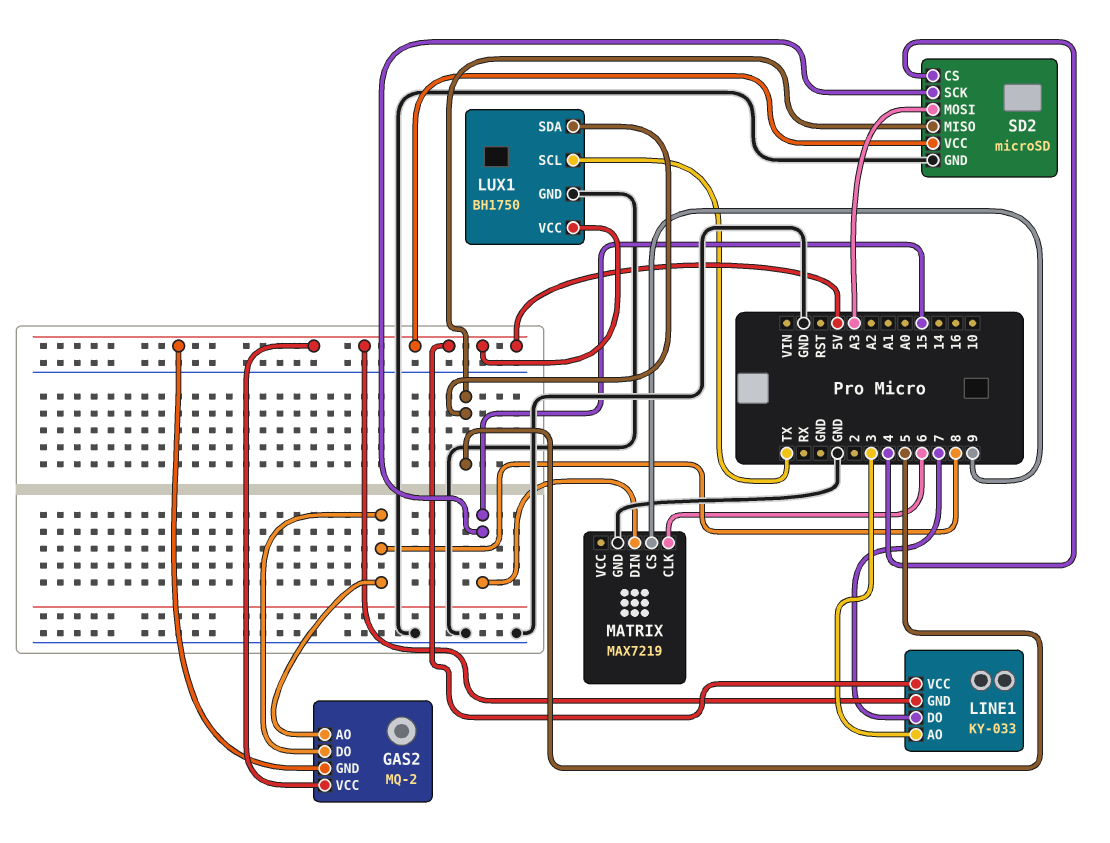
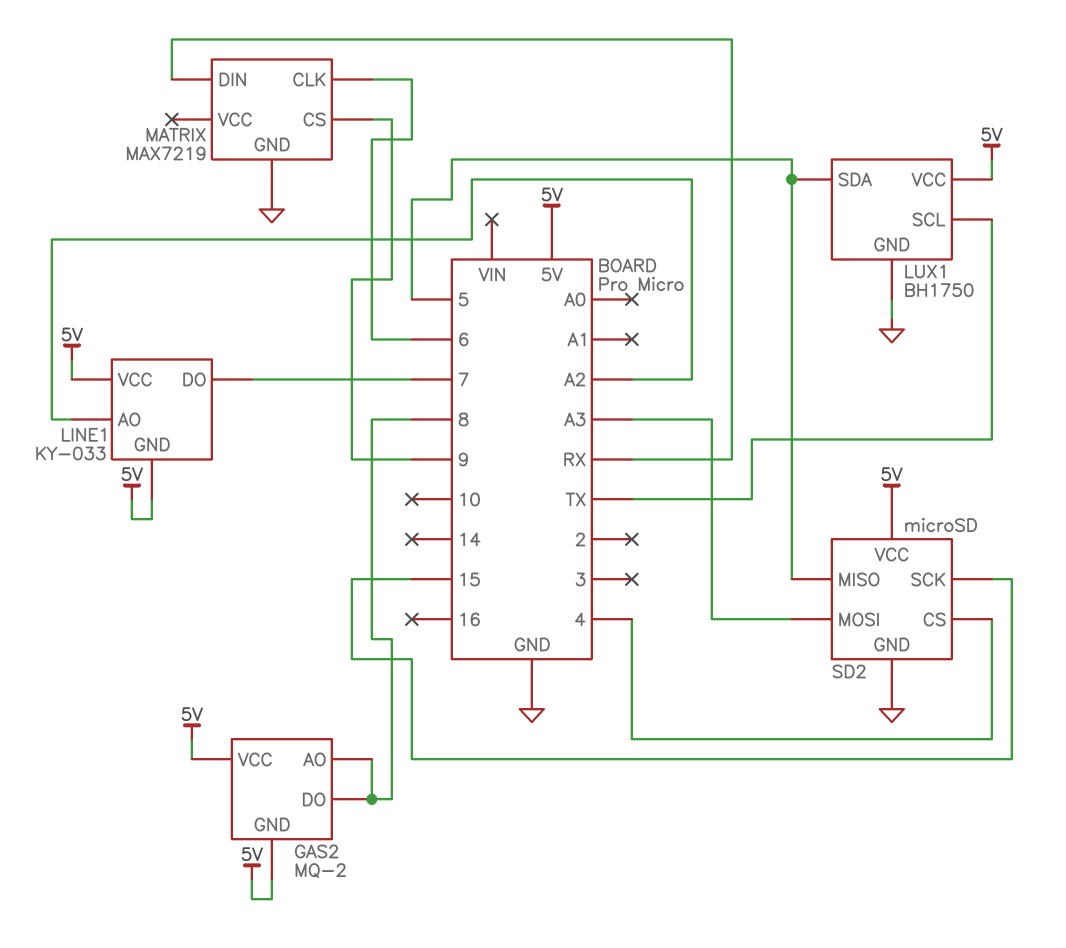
LINE1 pin AO: 3 -> A2
MATRIX pin DIN: 15 -> RX

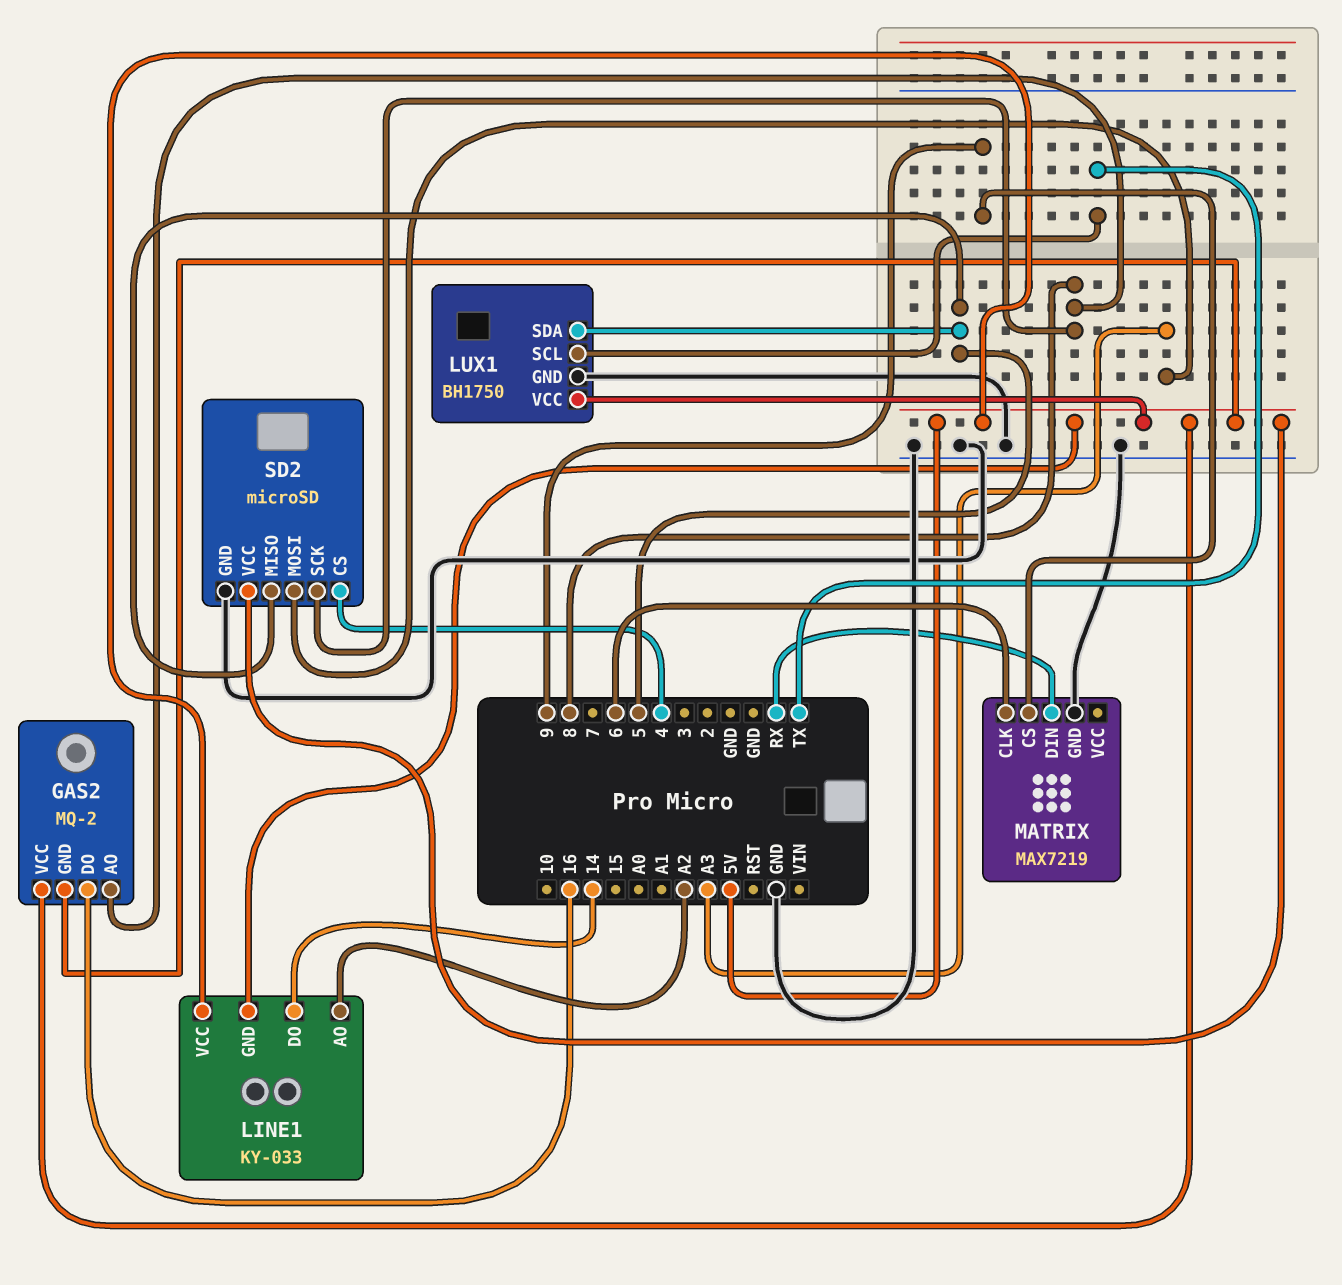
GAS2 pin DO: 8 -> 16
LINE1 pin DO: 7 -> 14
SD2 pin SCK: 15 -> 8

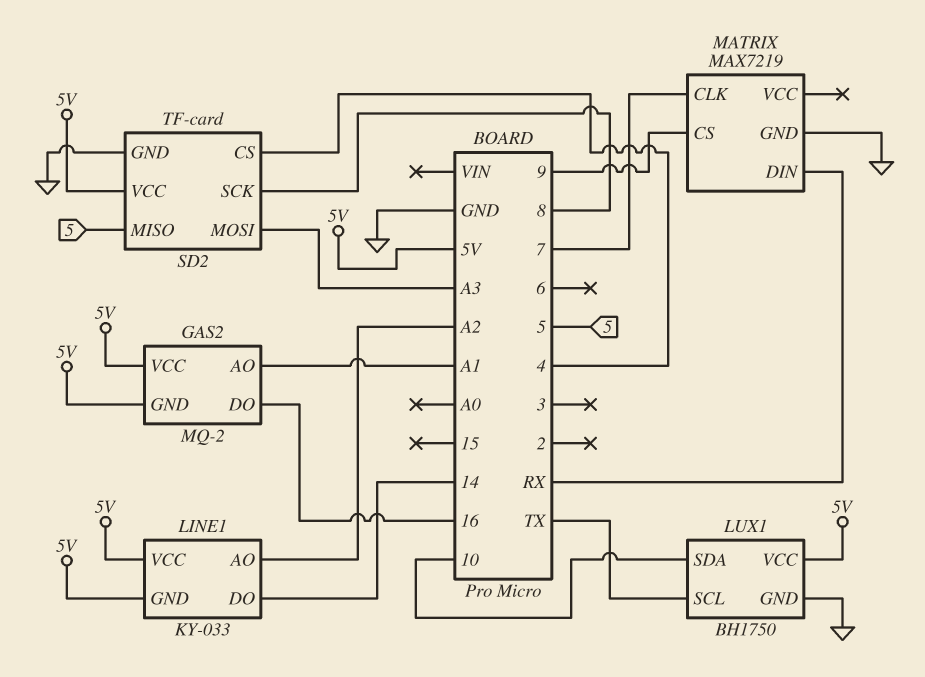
GAS2 pin AO: 8 -> A1
LUX1 pin SDA: 5 -> 10
MATRIX pin CLK: 6 -> 7
SD2: microSD -> TF-card

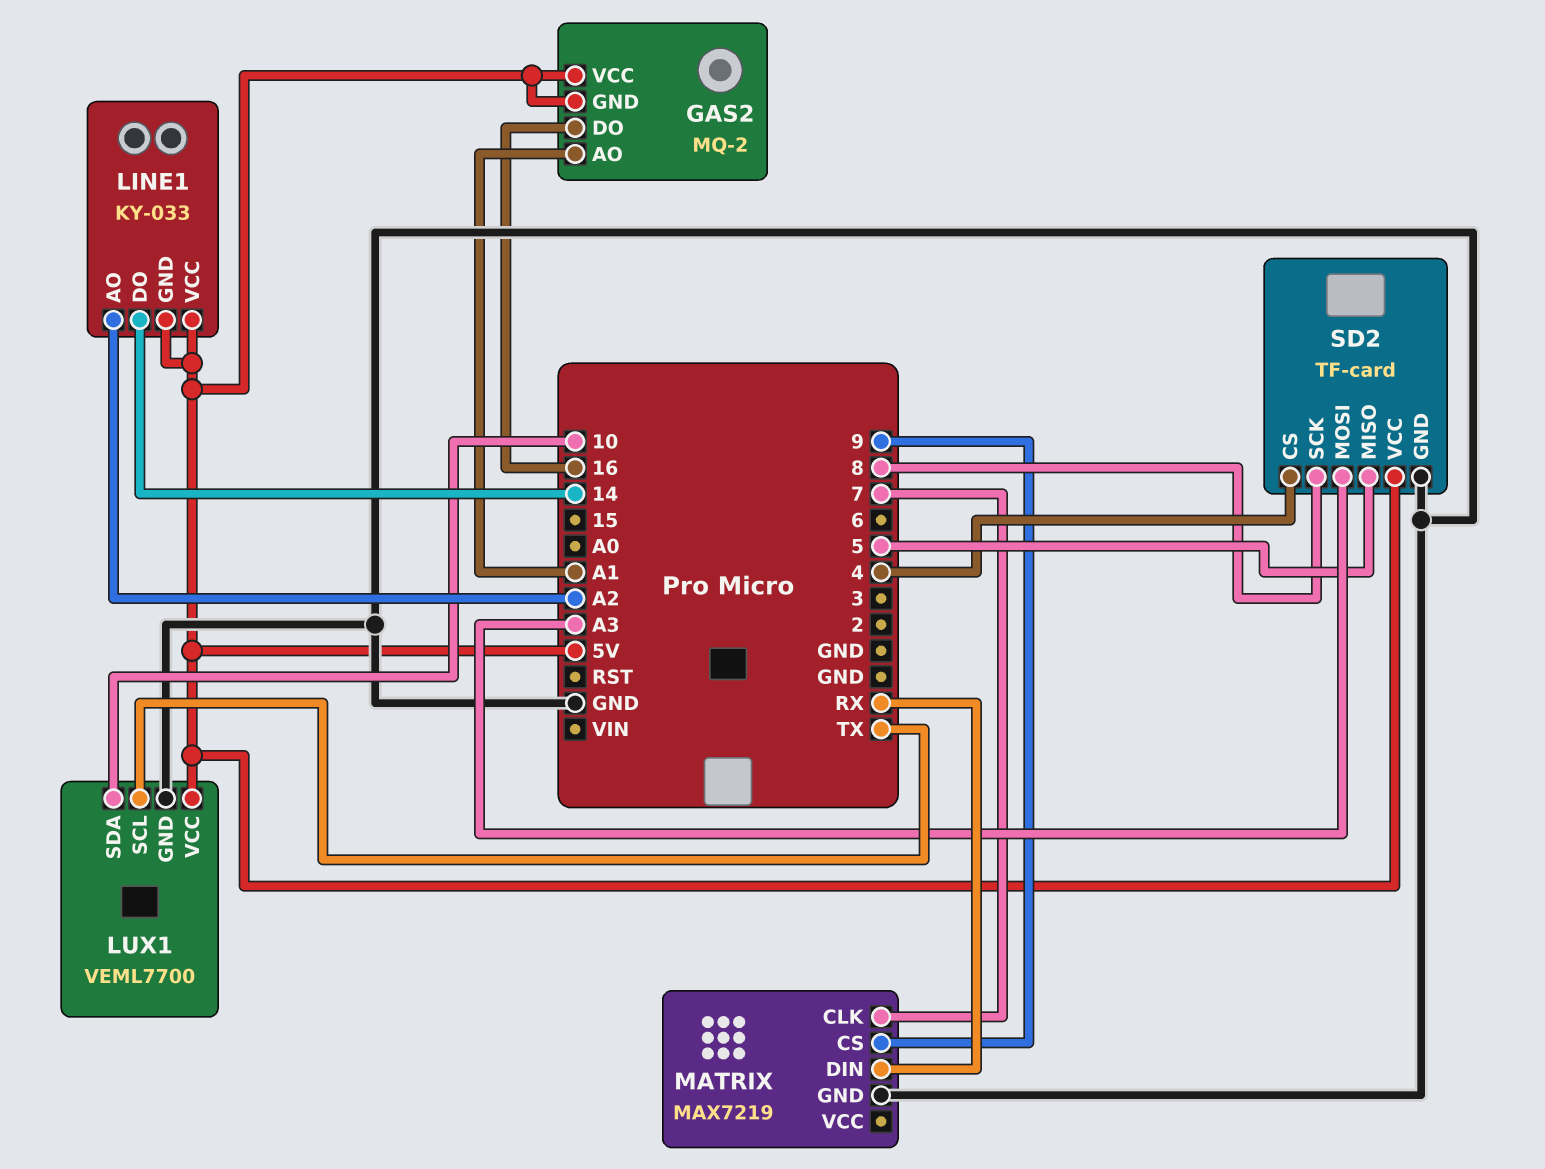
LUX1: BH1750 -> VEML7700

